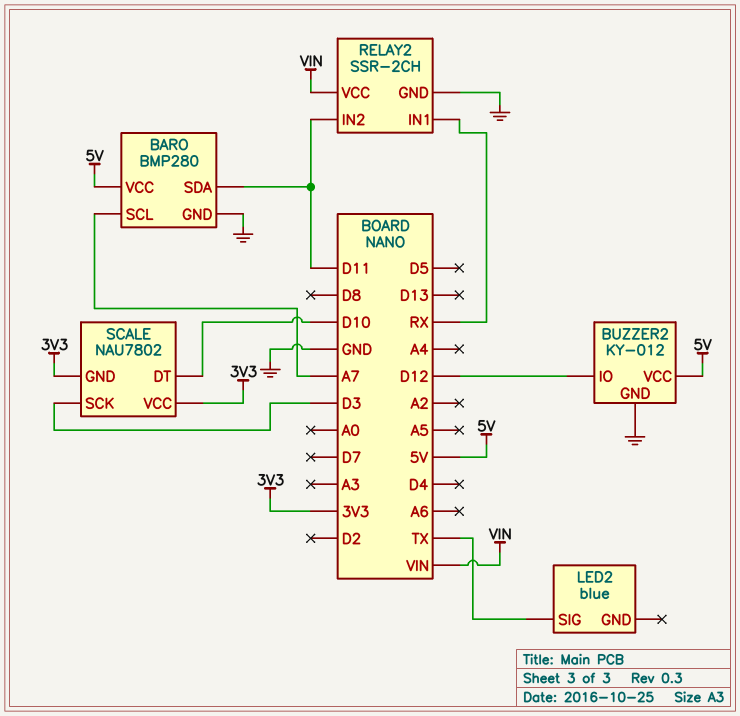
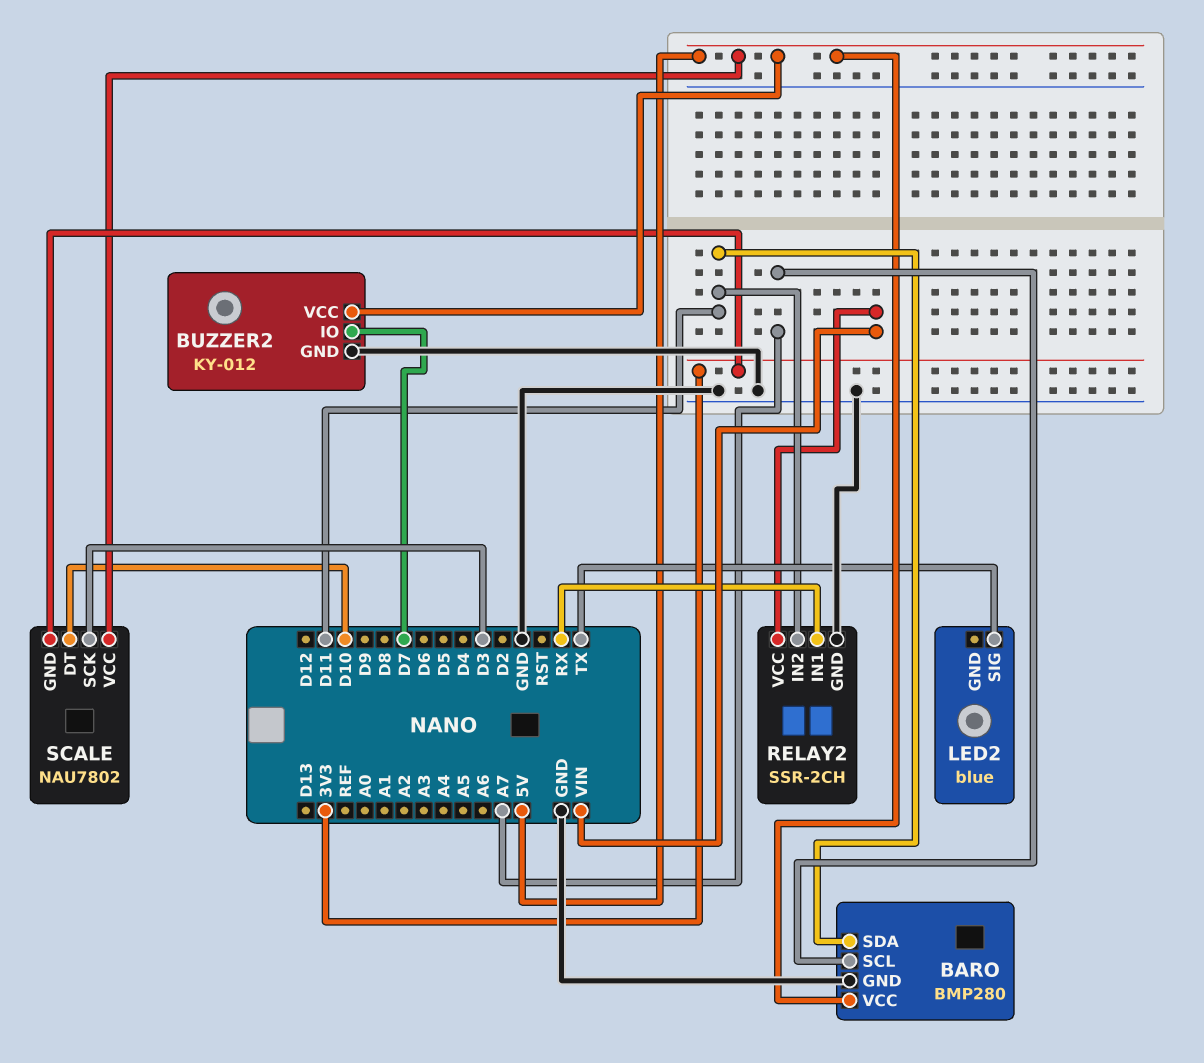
BUZZER2 pin IO: D12 -> D7
SCALE pin VCC: 3V3 -> 5V

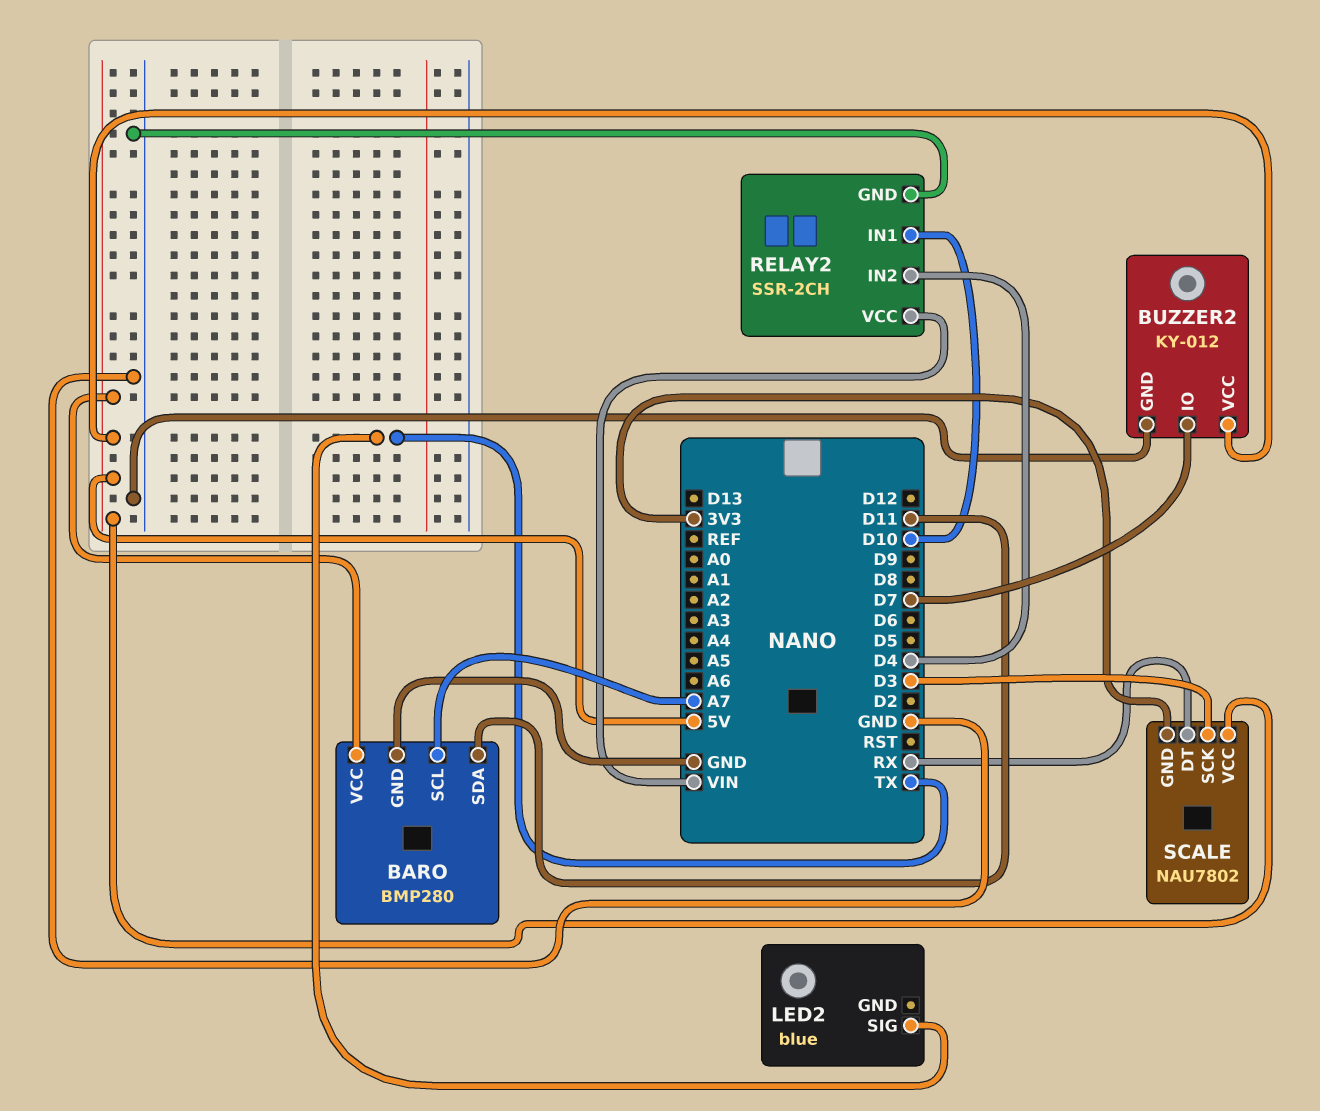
RELAY2 pin IN1: RX -> D10
RELAY2 pin IN2: D11 -> D4
SCALE pin DT: D10 -> RX

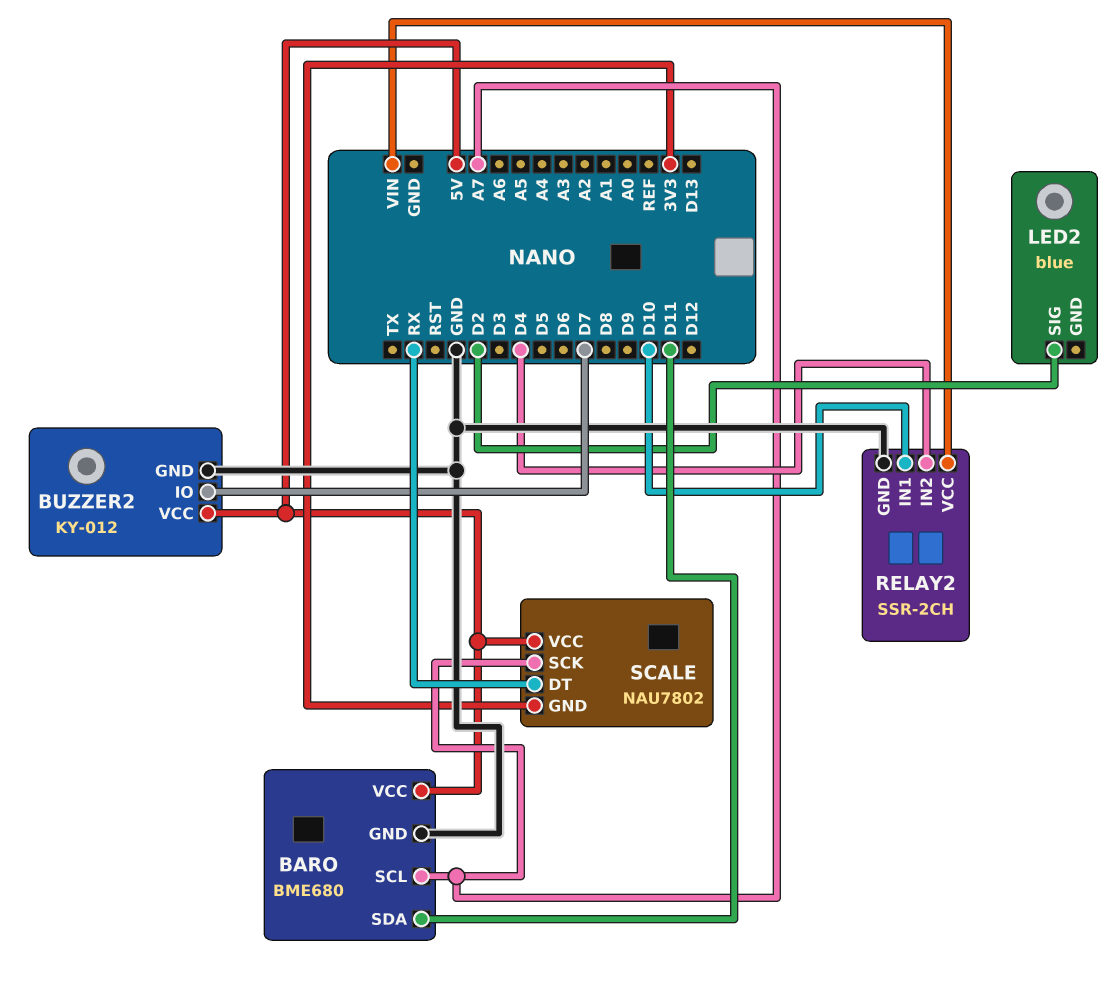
BARO: BMP280 -> BME680
LED2 pin SIG: TX -> D2
SCALE pin SCK: D3 -> A7

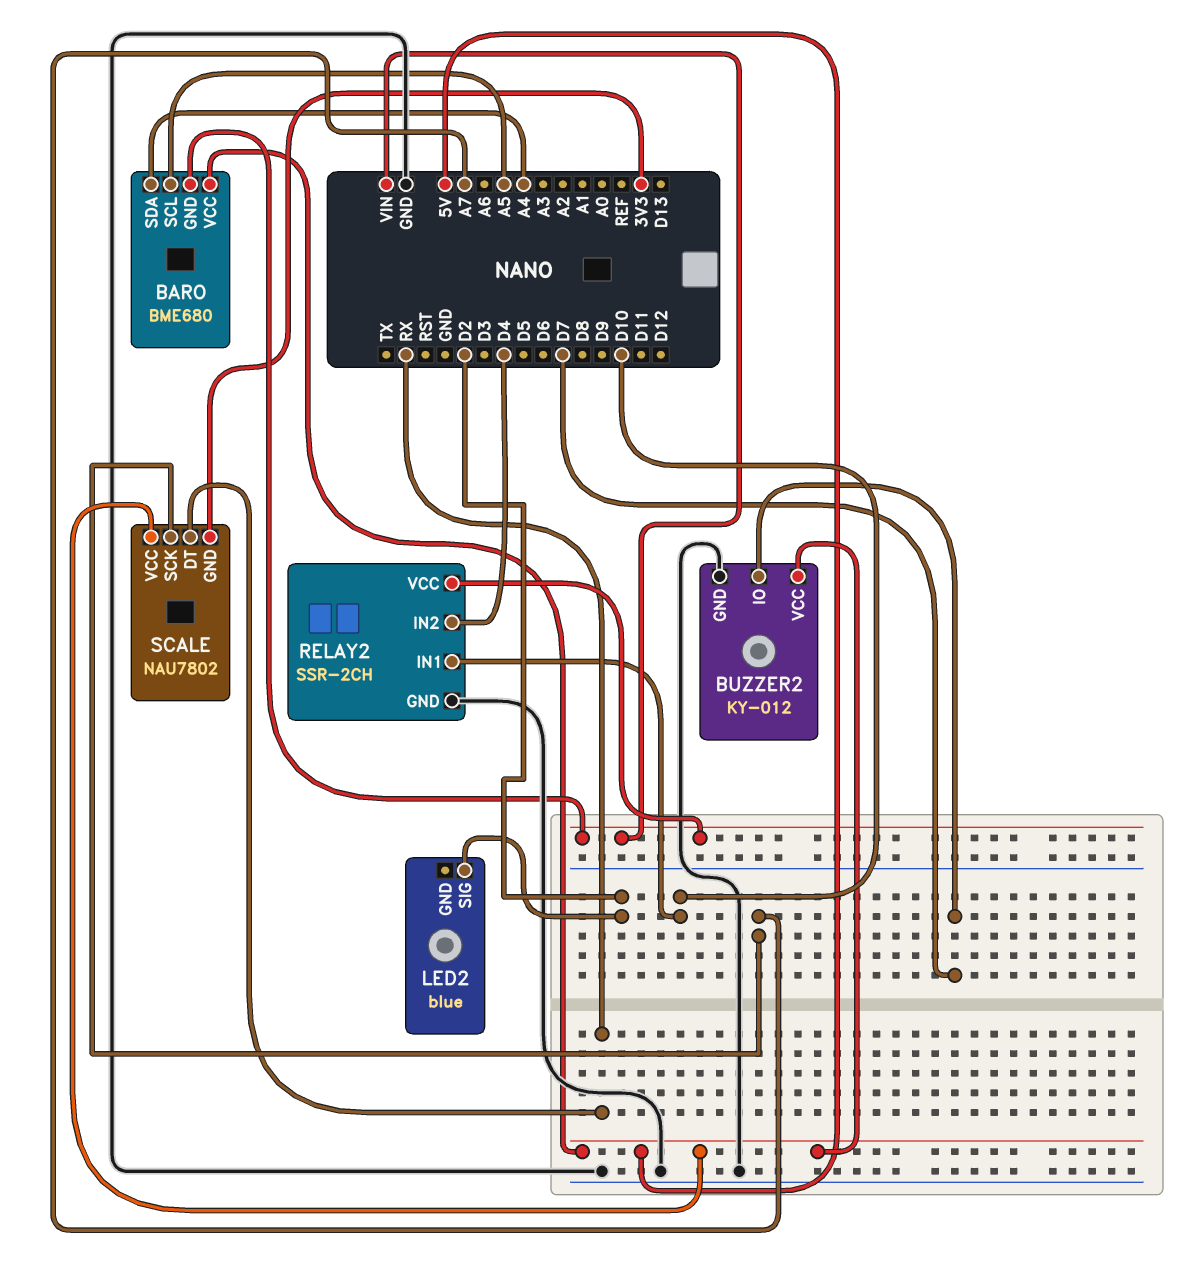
BARO pin GND: GND -> VIN
BARO pin SCL: A7 -> A5
BARO pin SDA: D11 -> A4

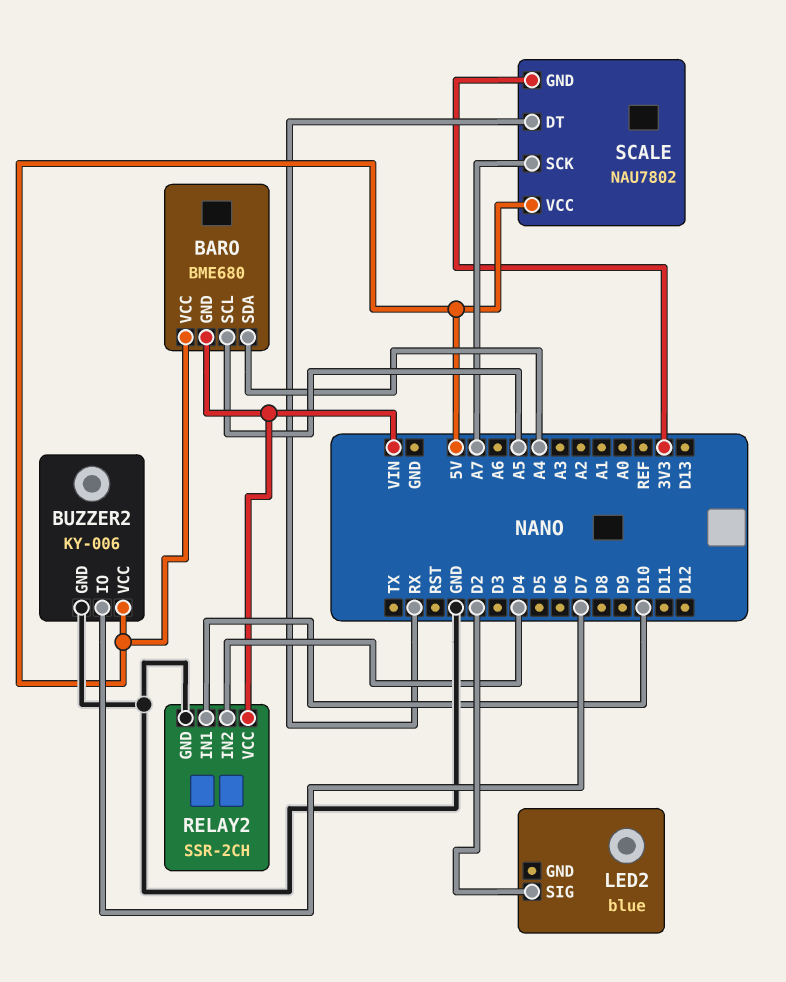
BUZZER2: KY-012 -> KY-006

